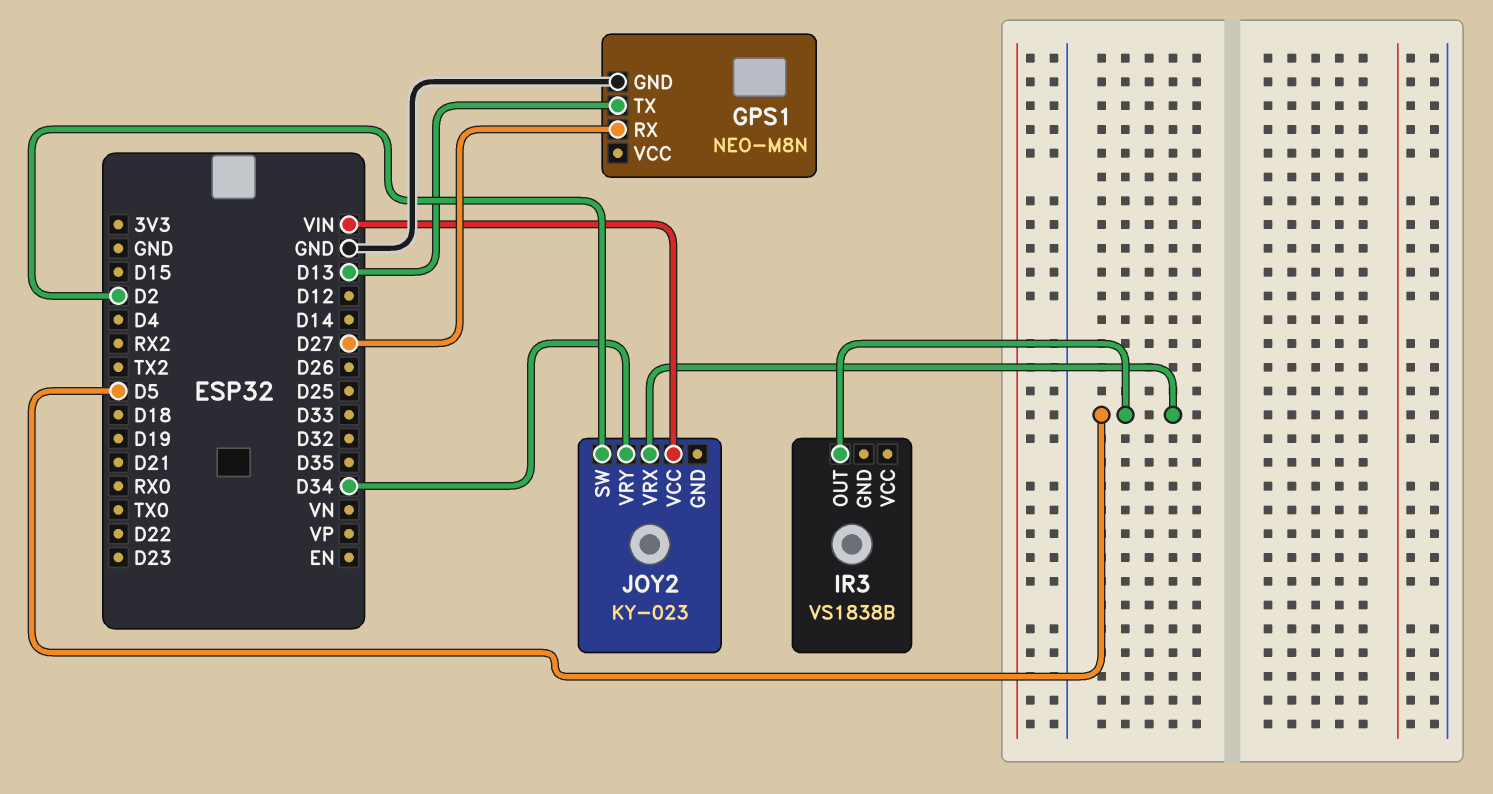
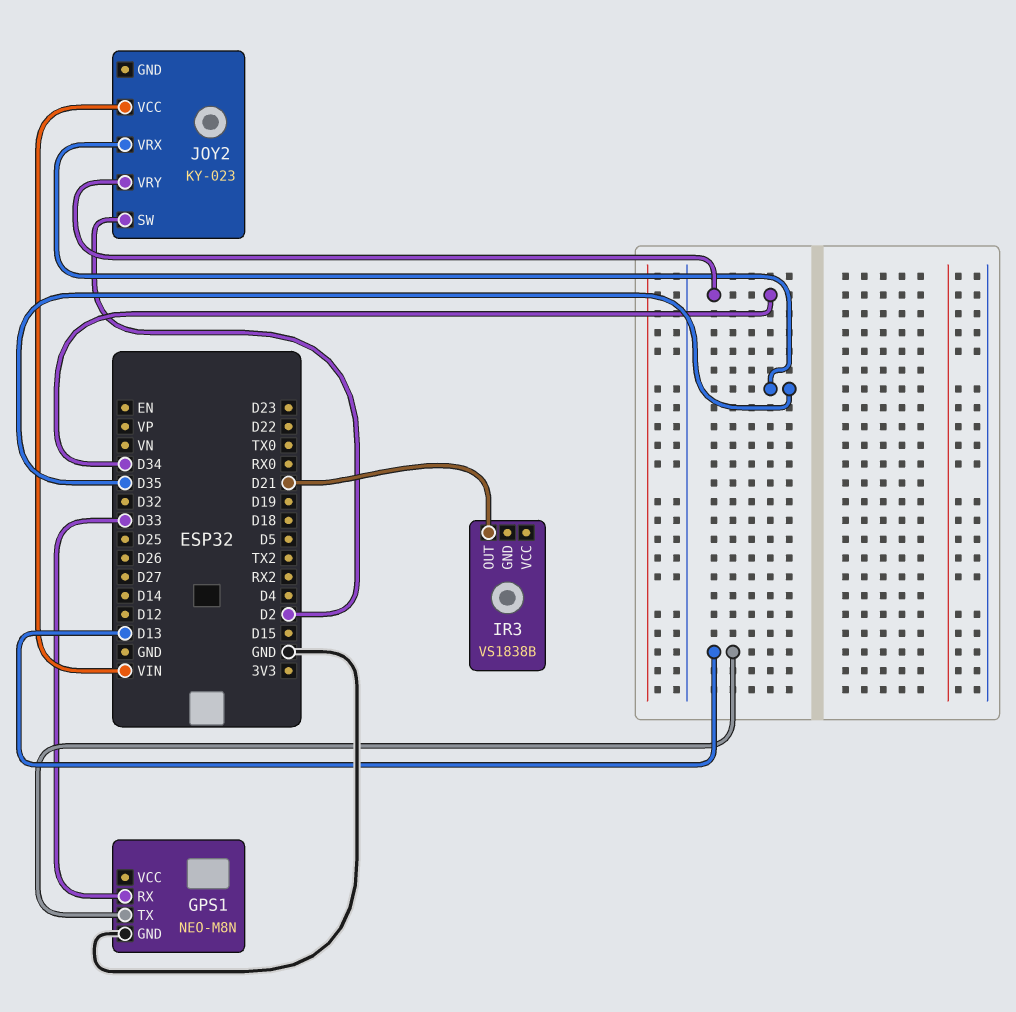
GPS1 pin RX: D27 -> D33
IR3 pin OUT: D5 -> D21
JOY2 pin VRX: D5 -> D35

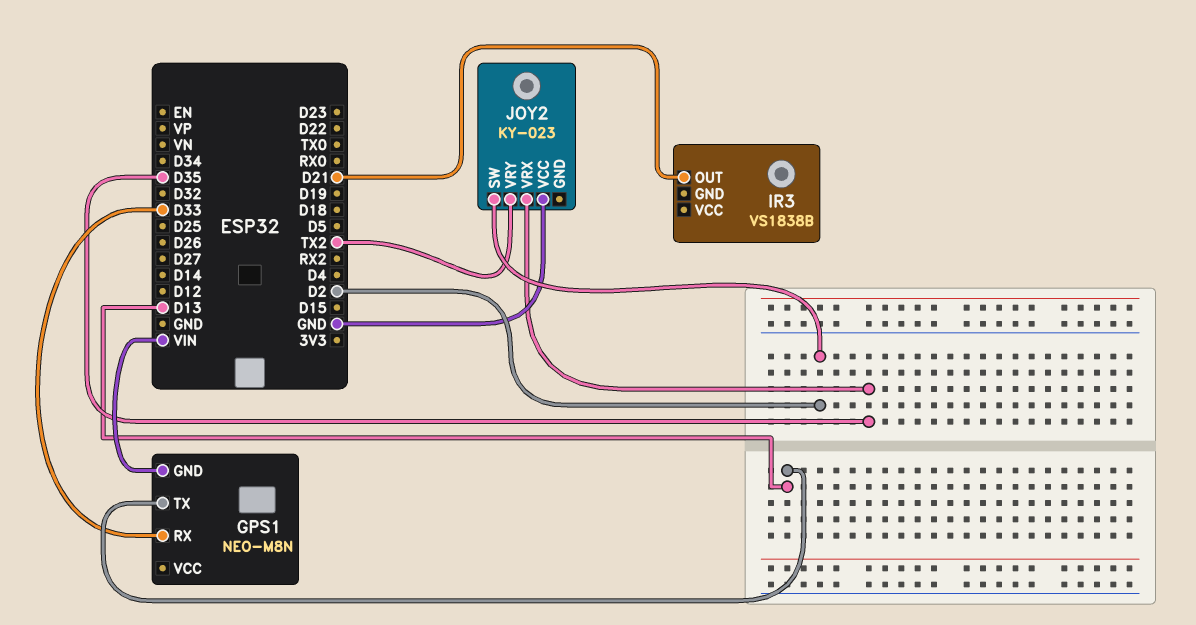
GPS1 pin GND: GND -> VIN
JOY2 pin VCC: VIN -> GND
JOY2 pin VRY: D34 -> TX2

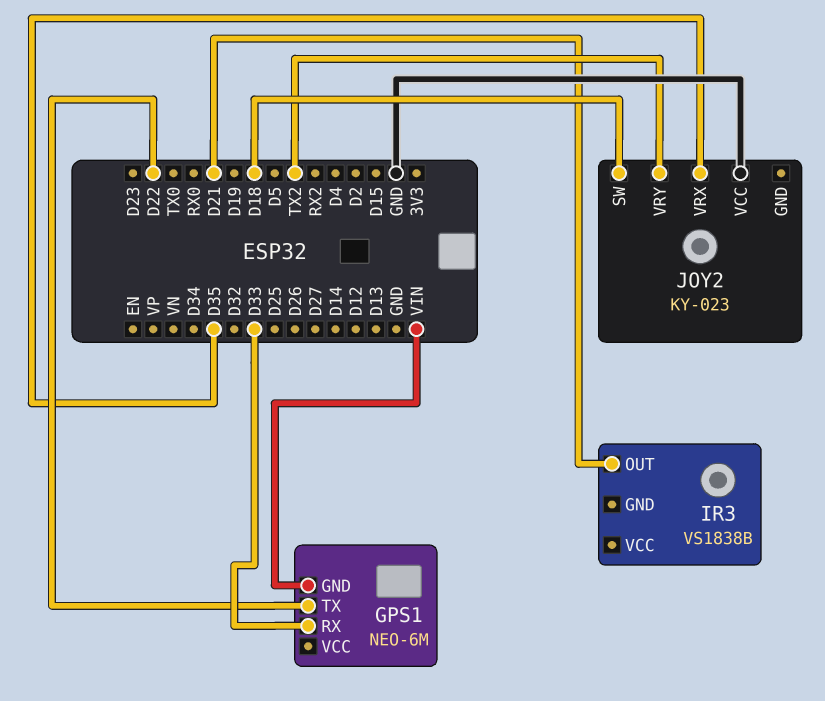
GPS1: NEO-M8N -> NEO-6M
GPS1 pin TX: D13 -> D22
JOY2 pin SW: D2 -> D18

